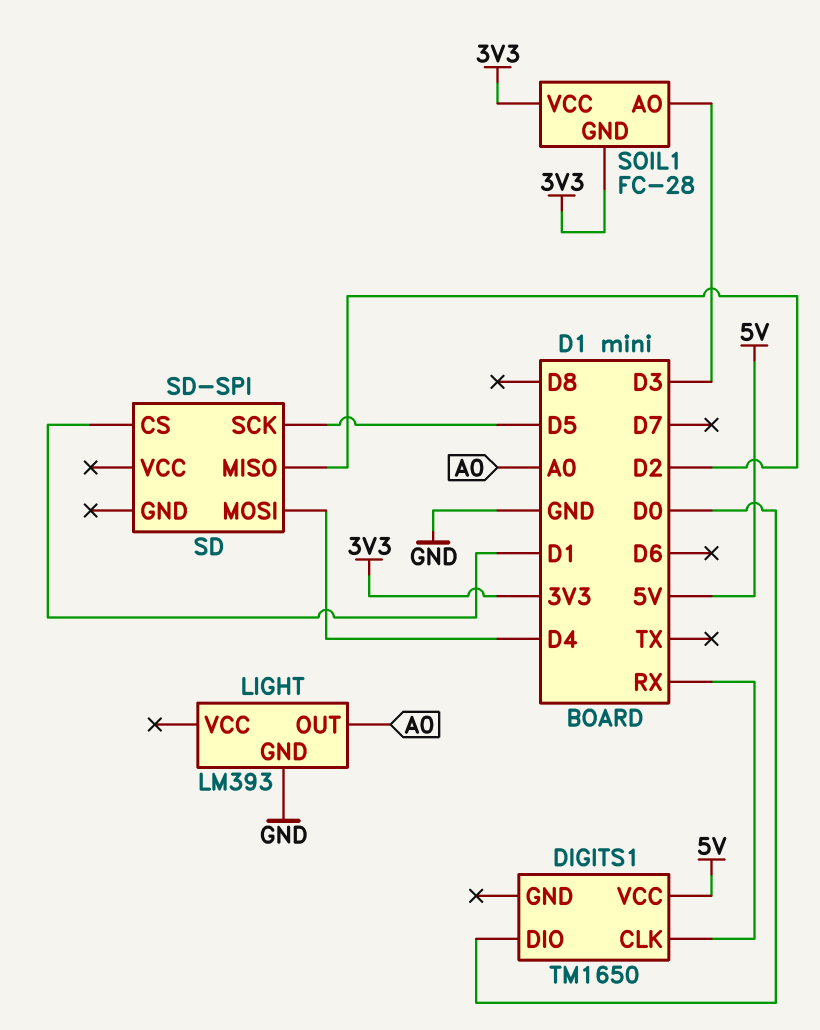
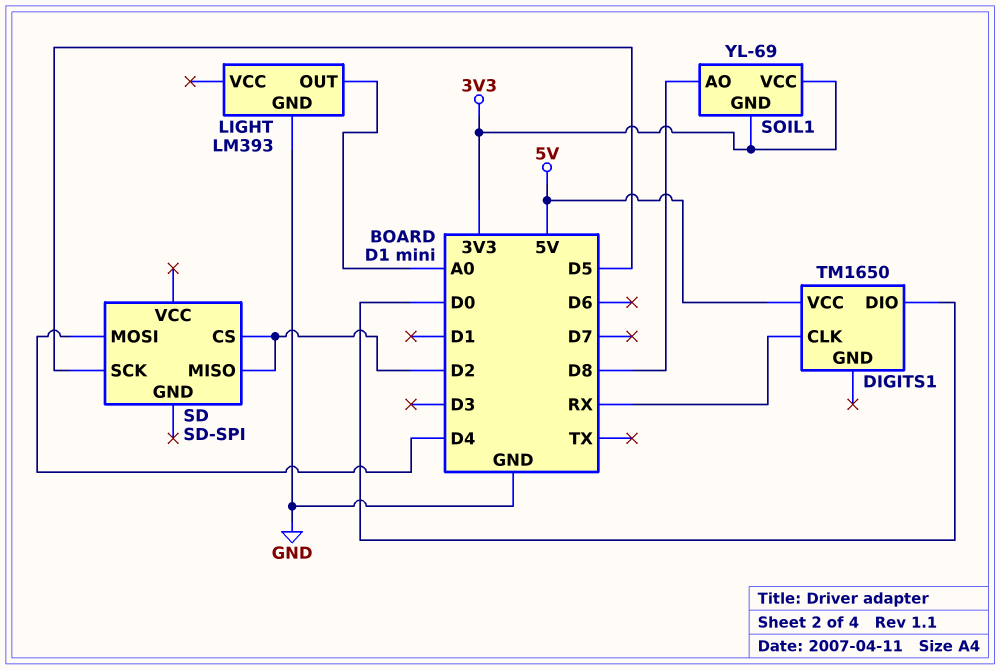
SD pin CS: D1 -> D2
SOIL1: FC-28 -> YL-69
SOIL1 pin AO: D3 -> D8

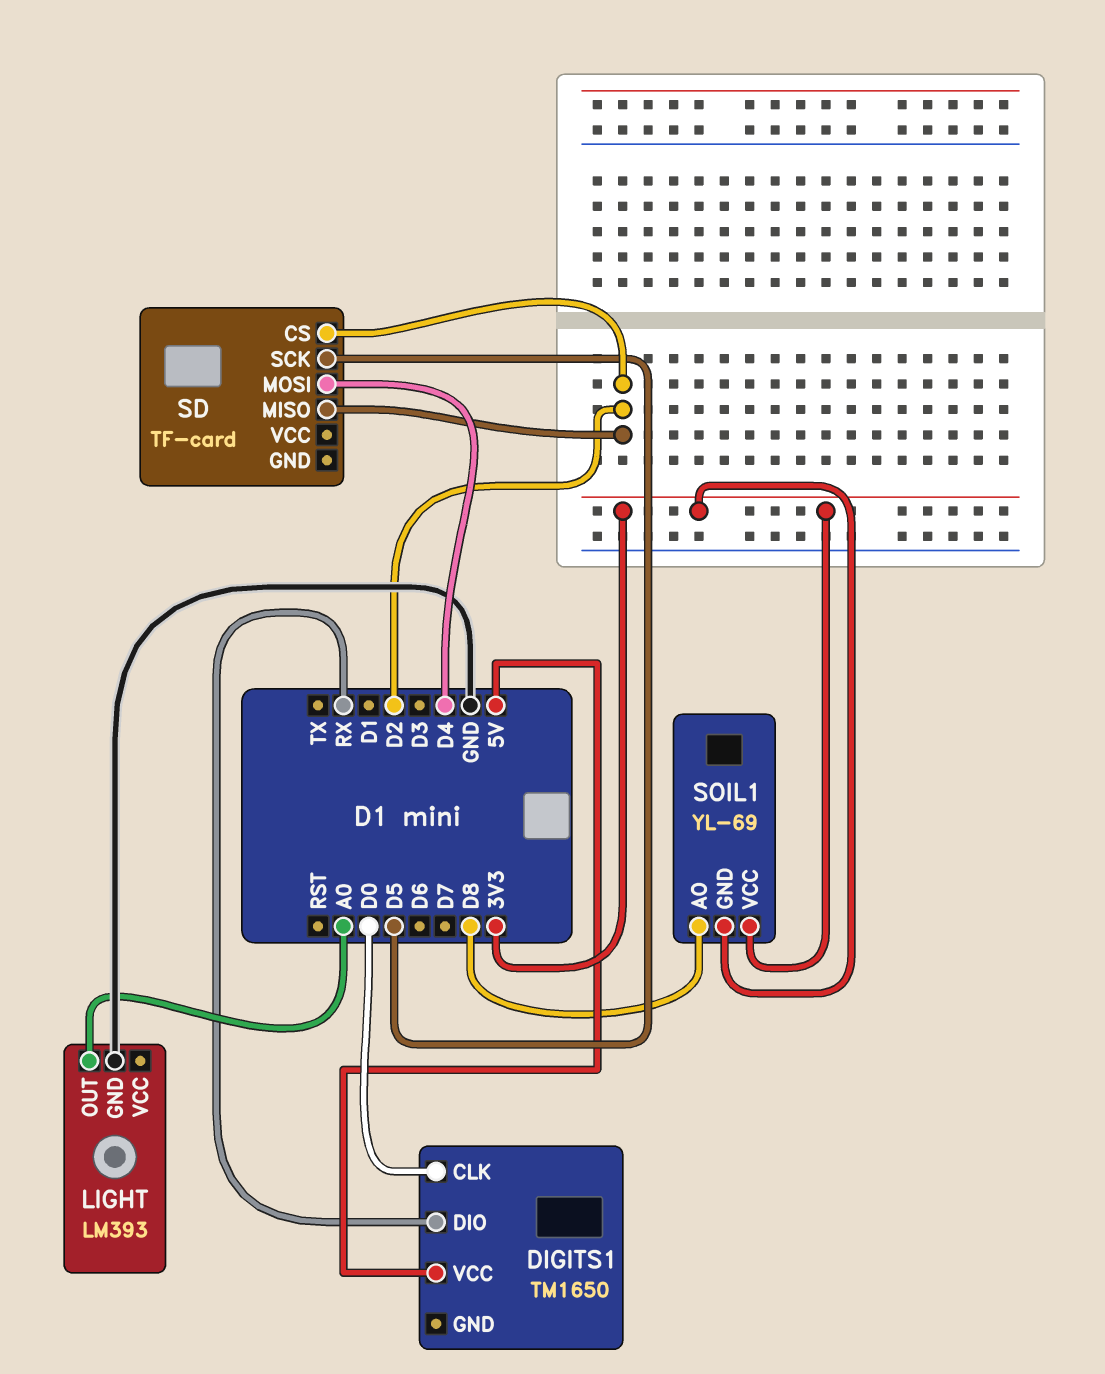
DIGITS1 pin CLK: RX -> D0
DIGITS1 pin DIO: D0 -> RX
SD: SD-SPI -> TF-card

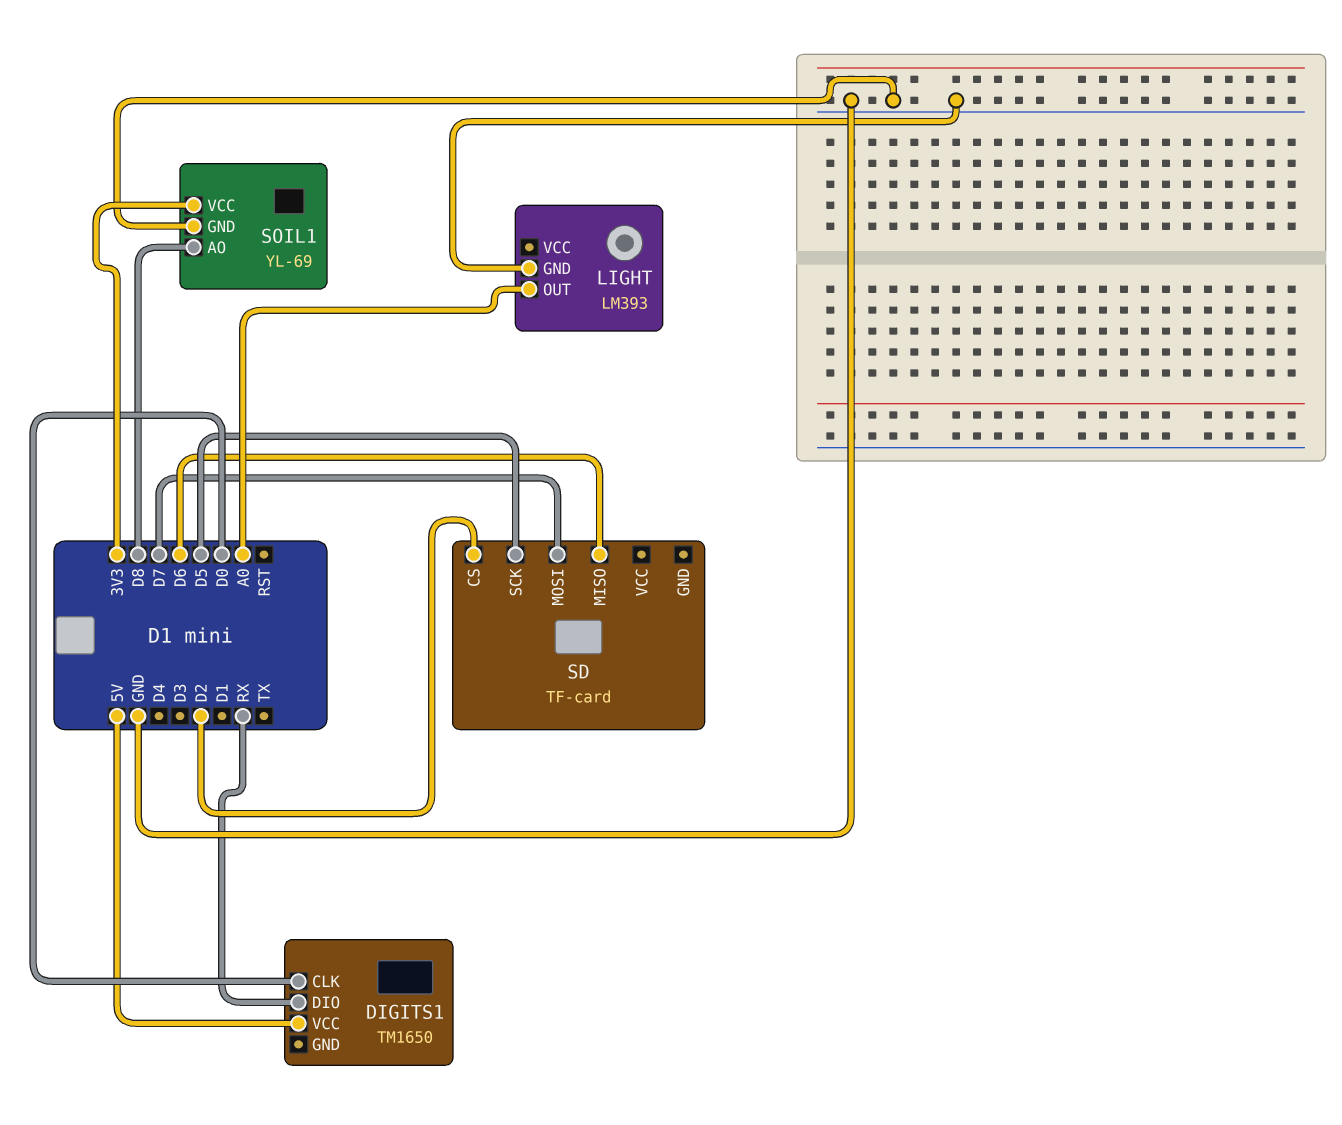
SD pin MISO: D2 -> D6
SD pin MOSI: D4 -> D7
SOIL1 pin GND: 3V3 -> GND

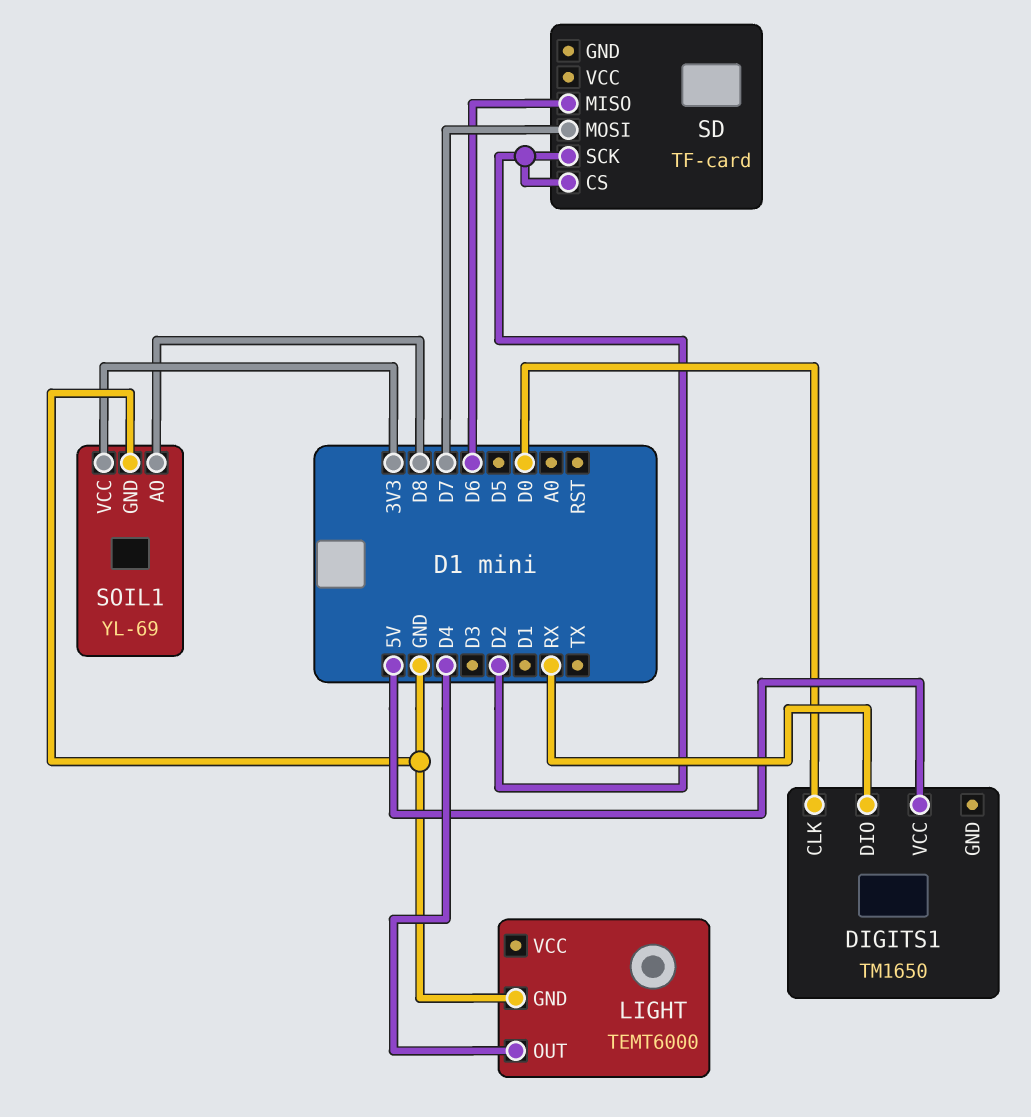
LIGHT: LM393 -> TEMT6000
LIGHT pin OUT: A0 -> D4
SD pin SCK: D5 -> D2

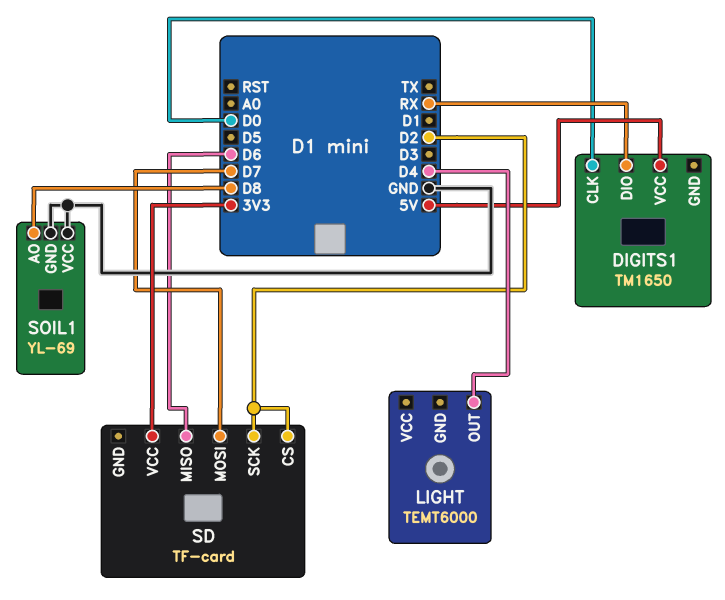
LIGHT pin GND: GND -> none
SD pin VCC: none -> 3V3
SOIL1 pin VCC: 3V3 -> GND

